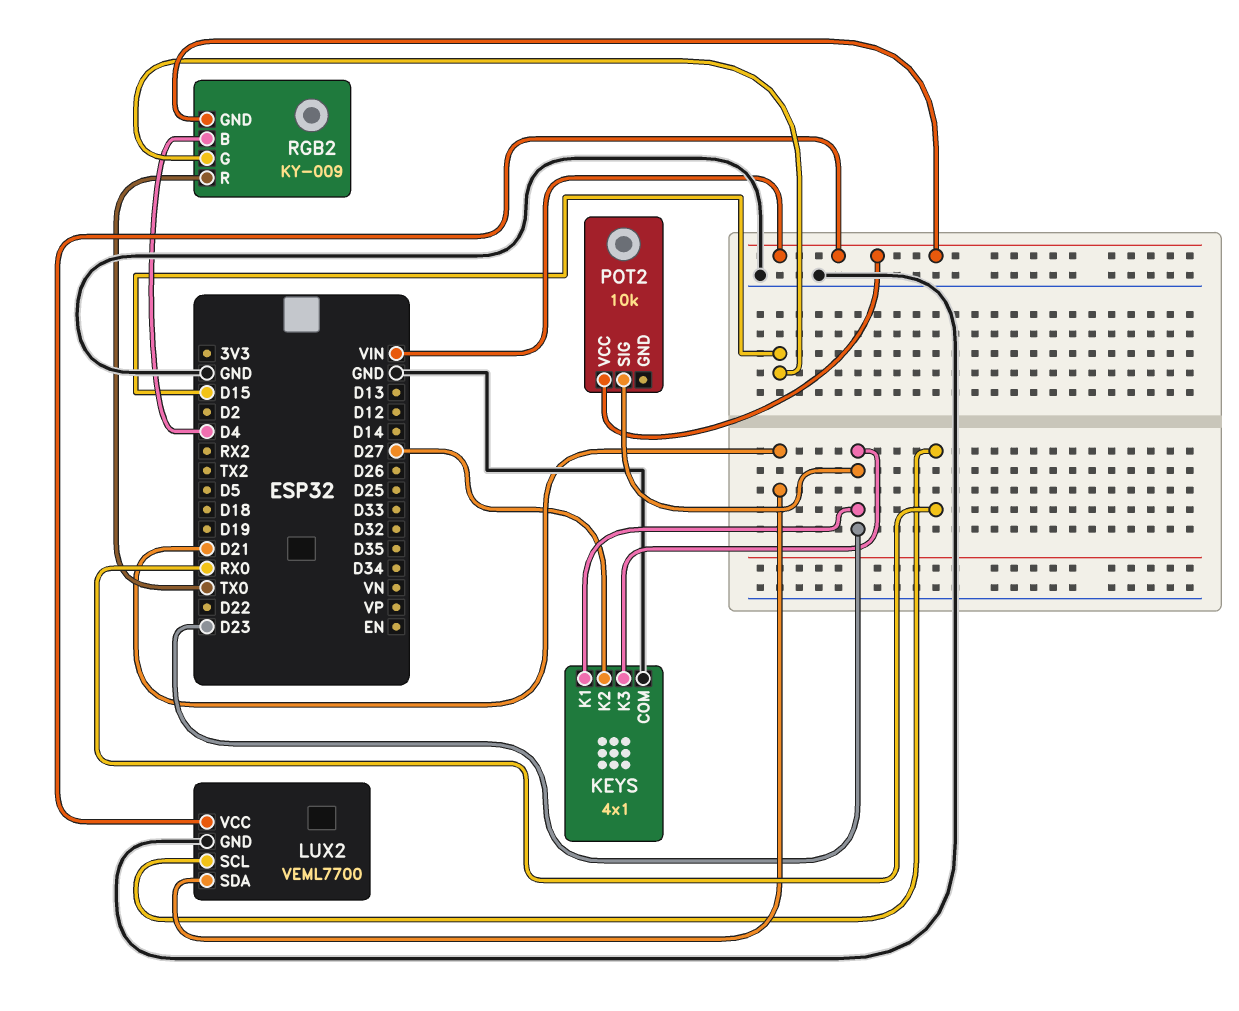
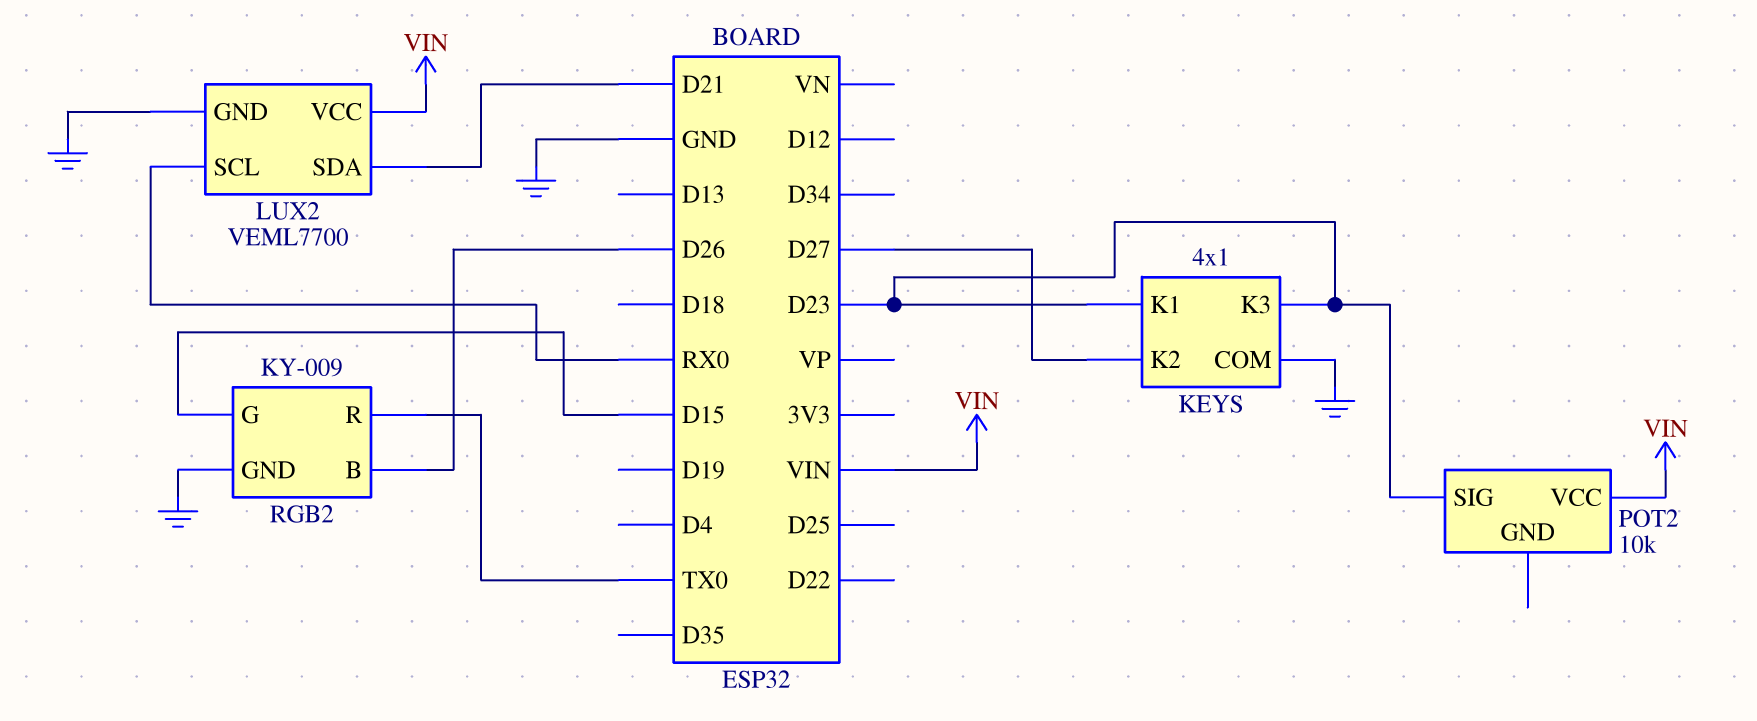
RGB2 pin B: D4 -> D26
RGB2 pin GND: VIN -> GND

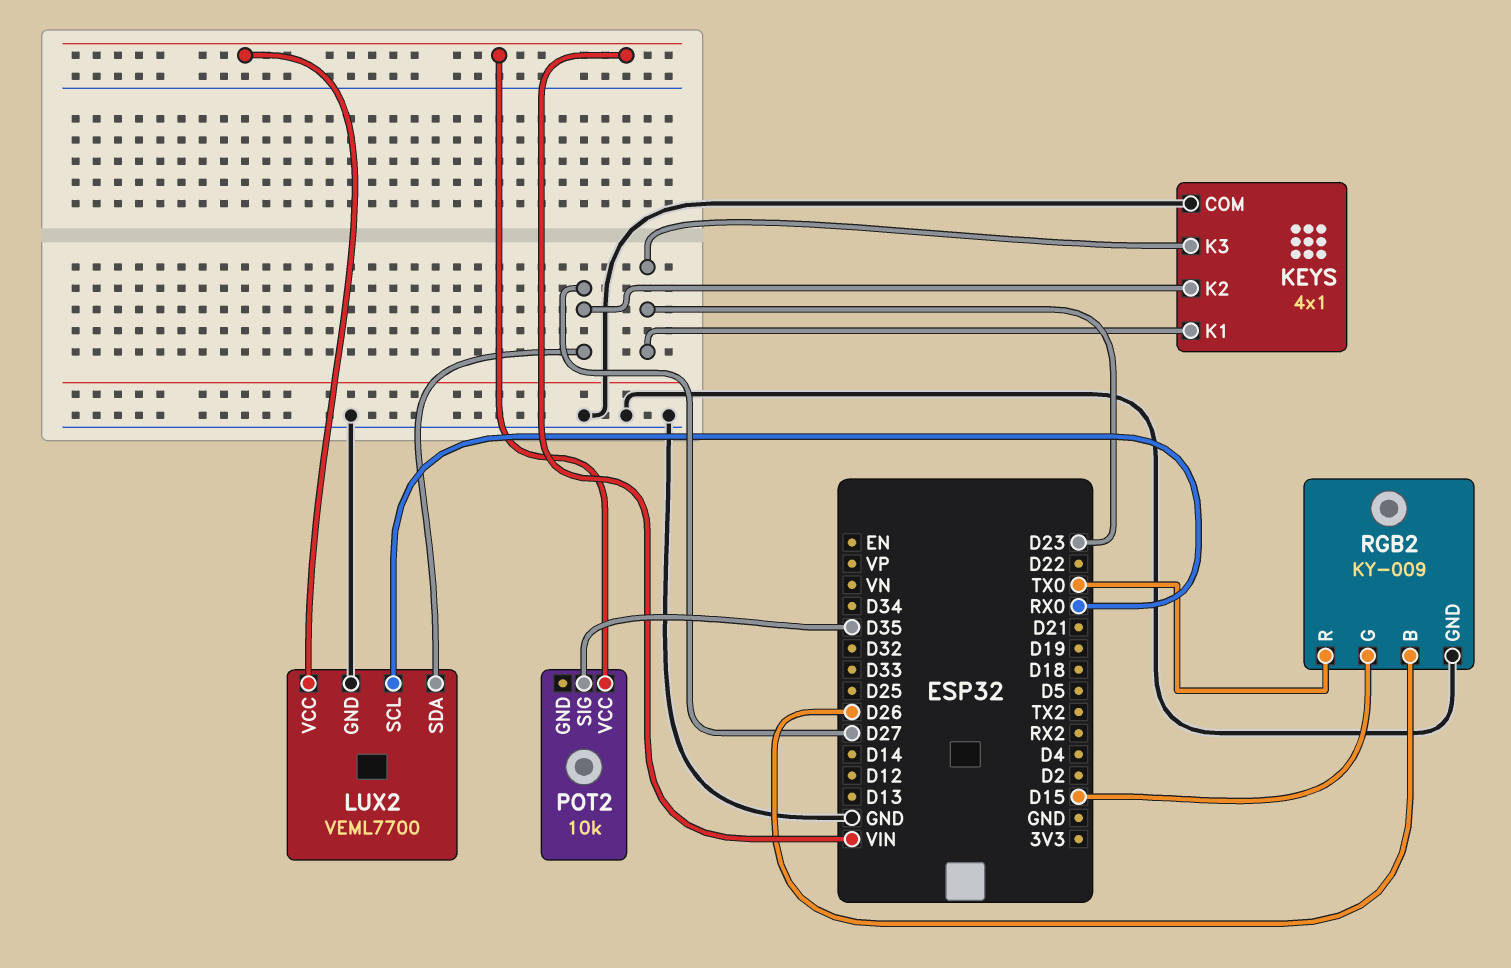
LUX2 pin SDA: D21 -> D27
POT2 pin SIG: D23 -> D35

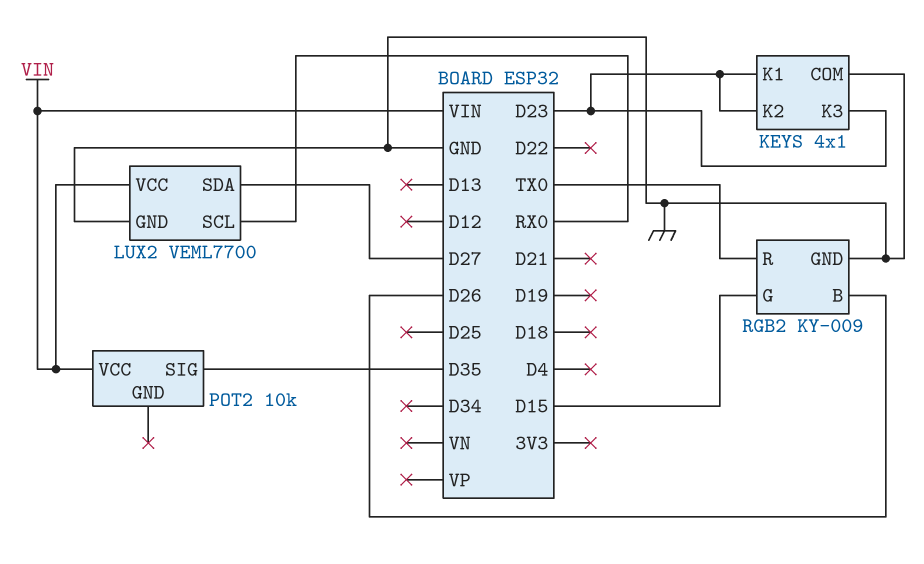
KEYS pin K2: D27 -> D23

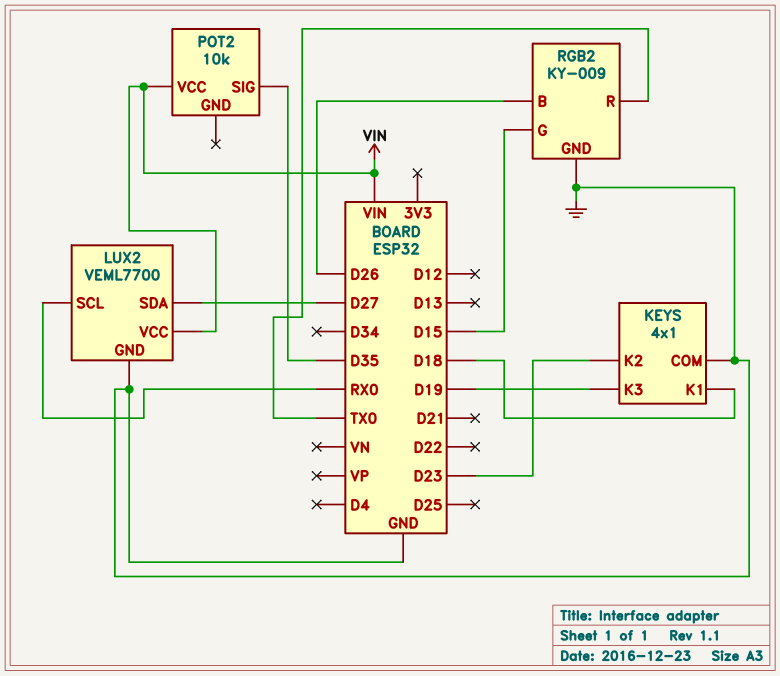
KEYS pin K1: D23 -> D18
KEYS pin K3: D23 -> D19

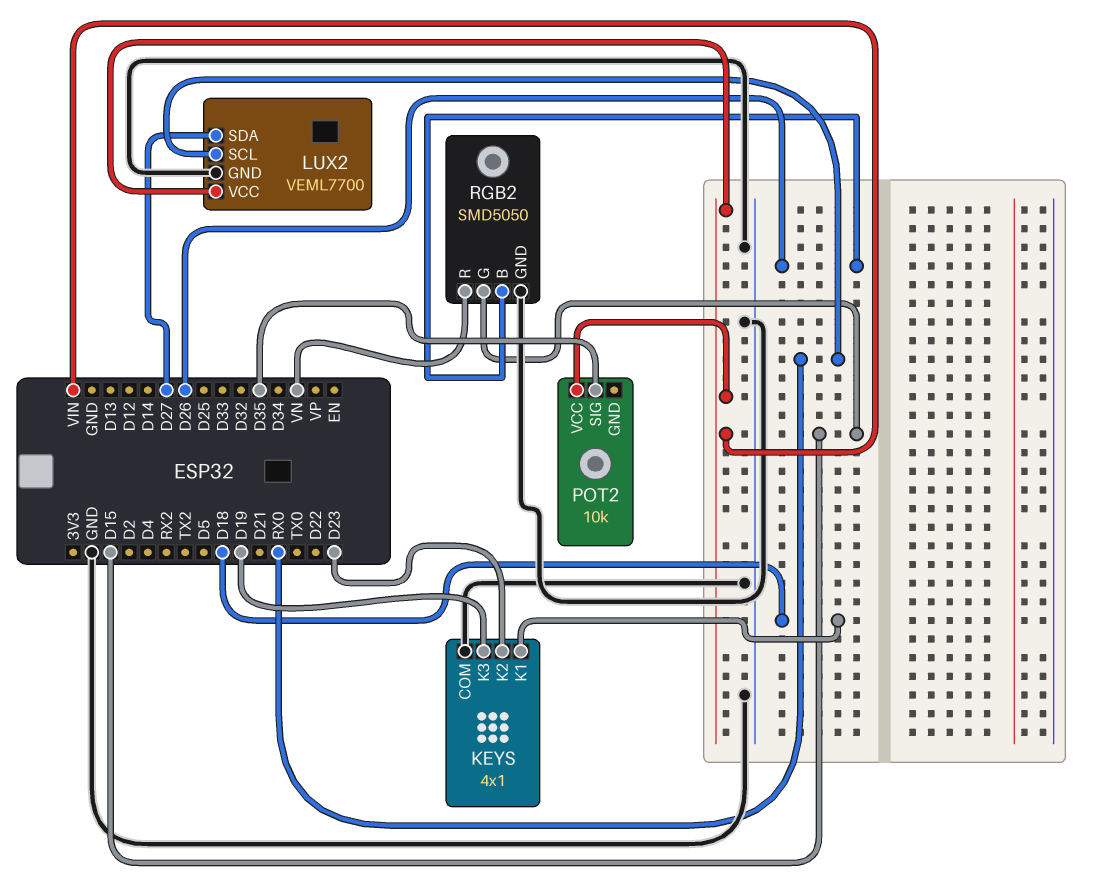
RGB2: KY-009 -> SMD5050
RGB2 pin R: TX0 -> VN

